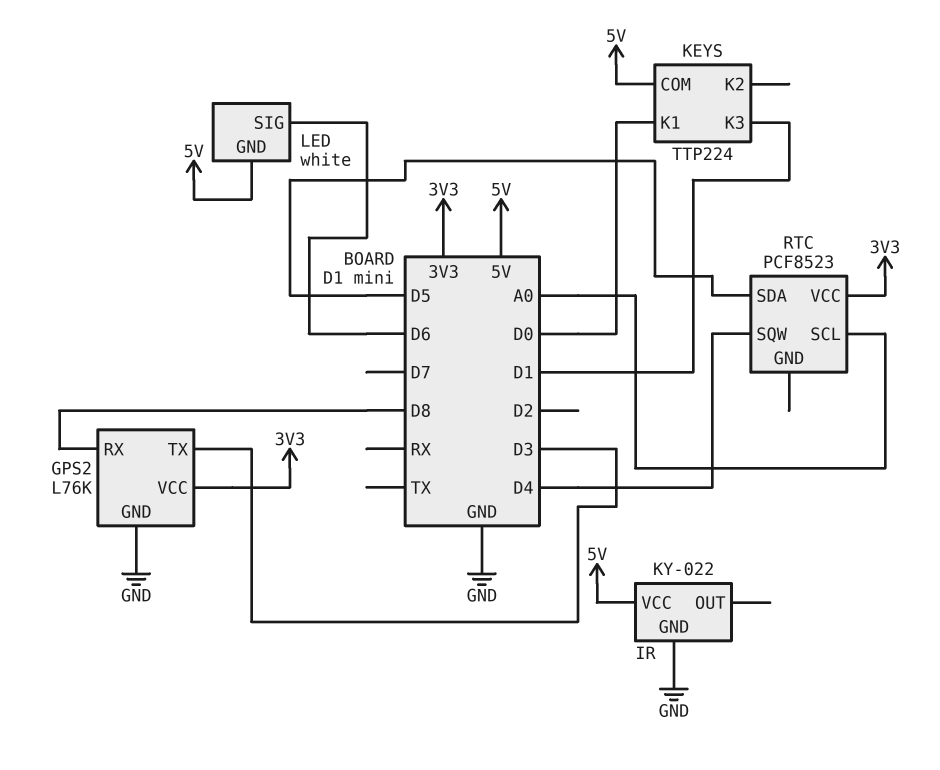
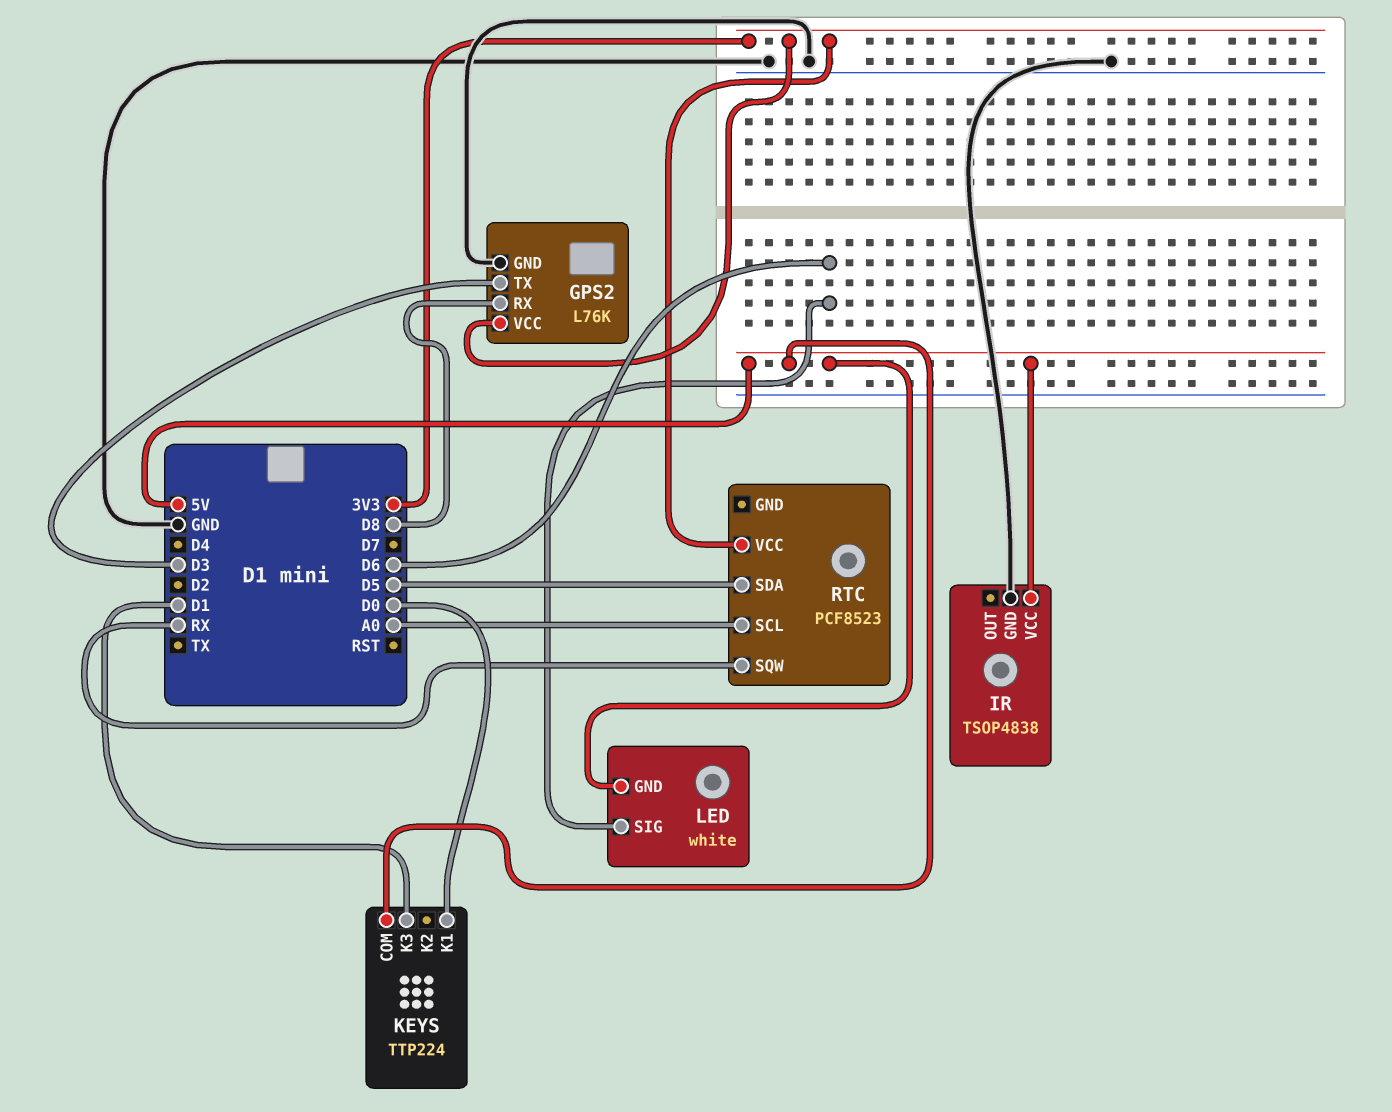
IR: KY-022 -> TSOP4838
RTC pin SQW: D4 -> RX

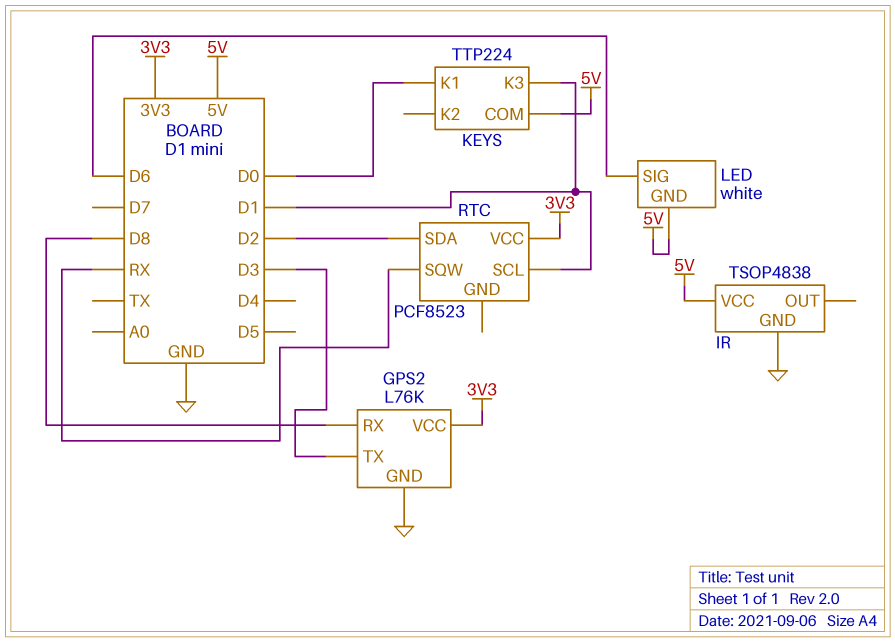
RTC pin SCL: A0 -> D1
RTC pin SDA: D5 -> D2

